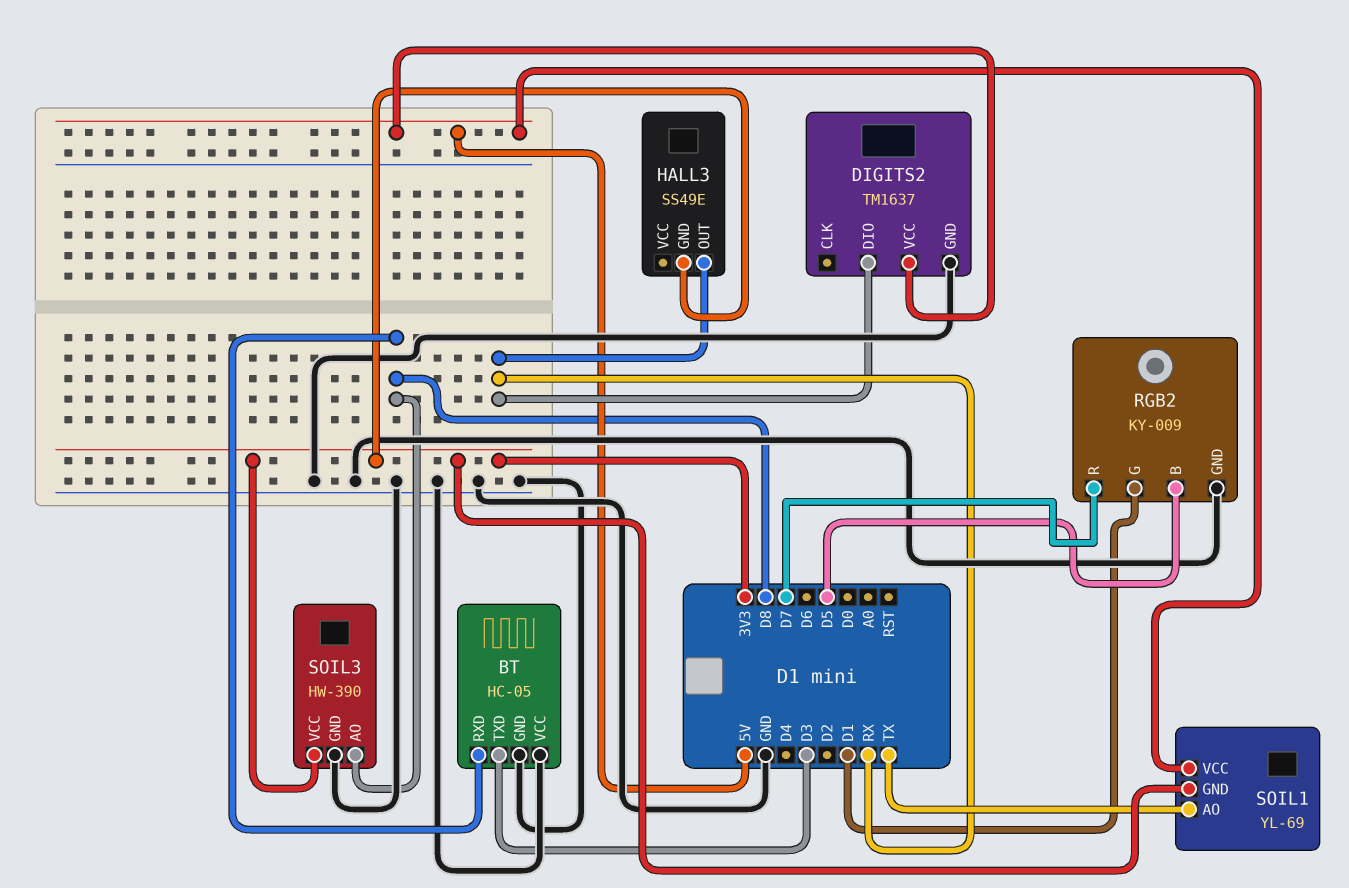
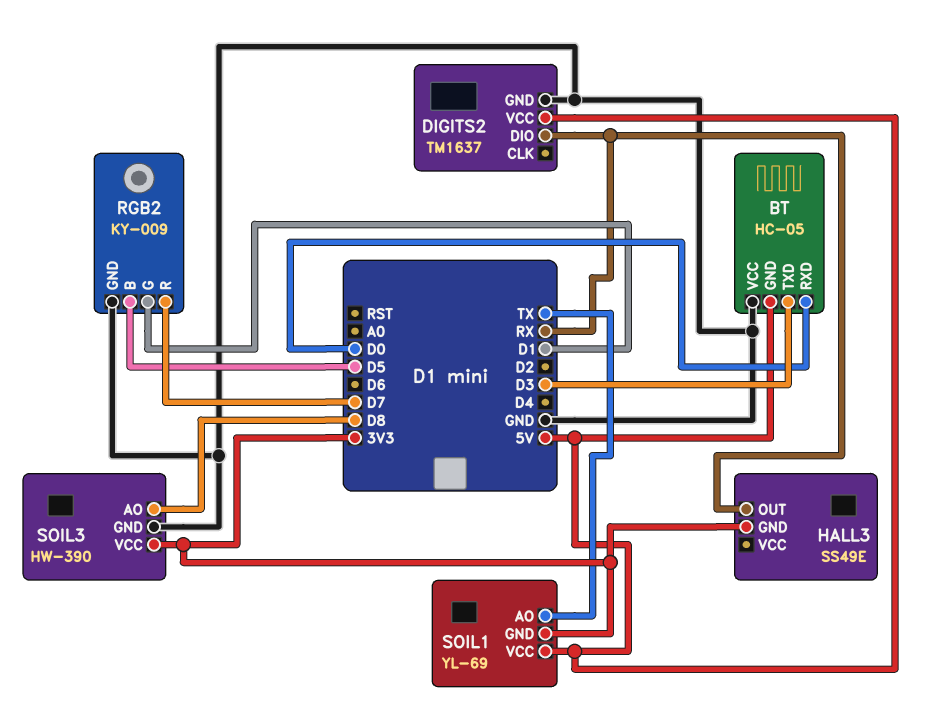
BT pin GND: GND -> 5V
BT pin RXD: D8 -> D0

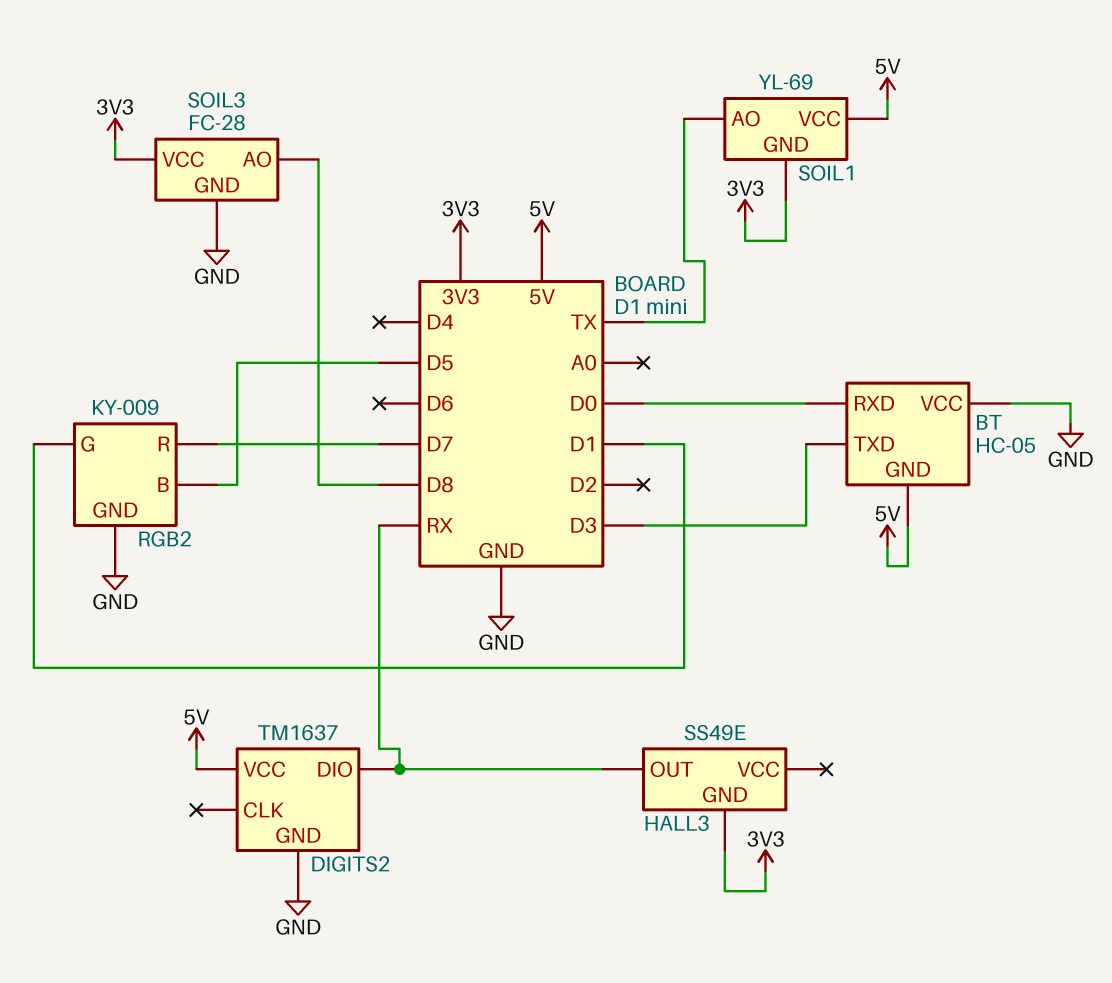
SOIL3: HW-390 -> FC-28

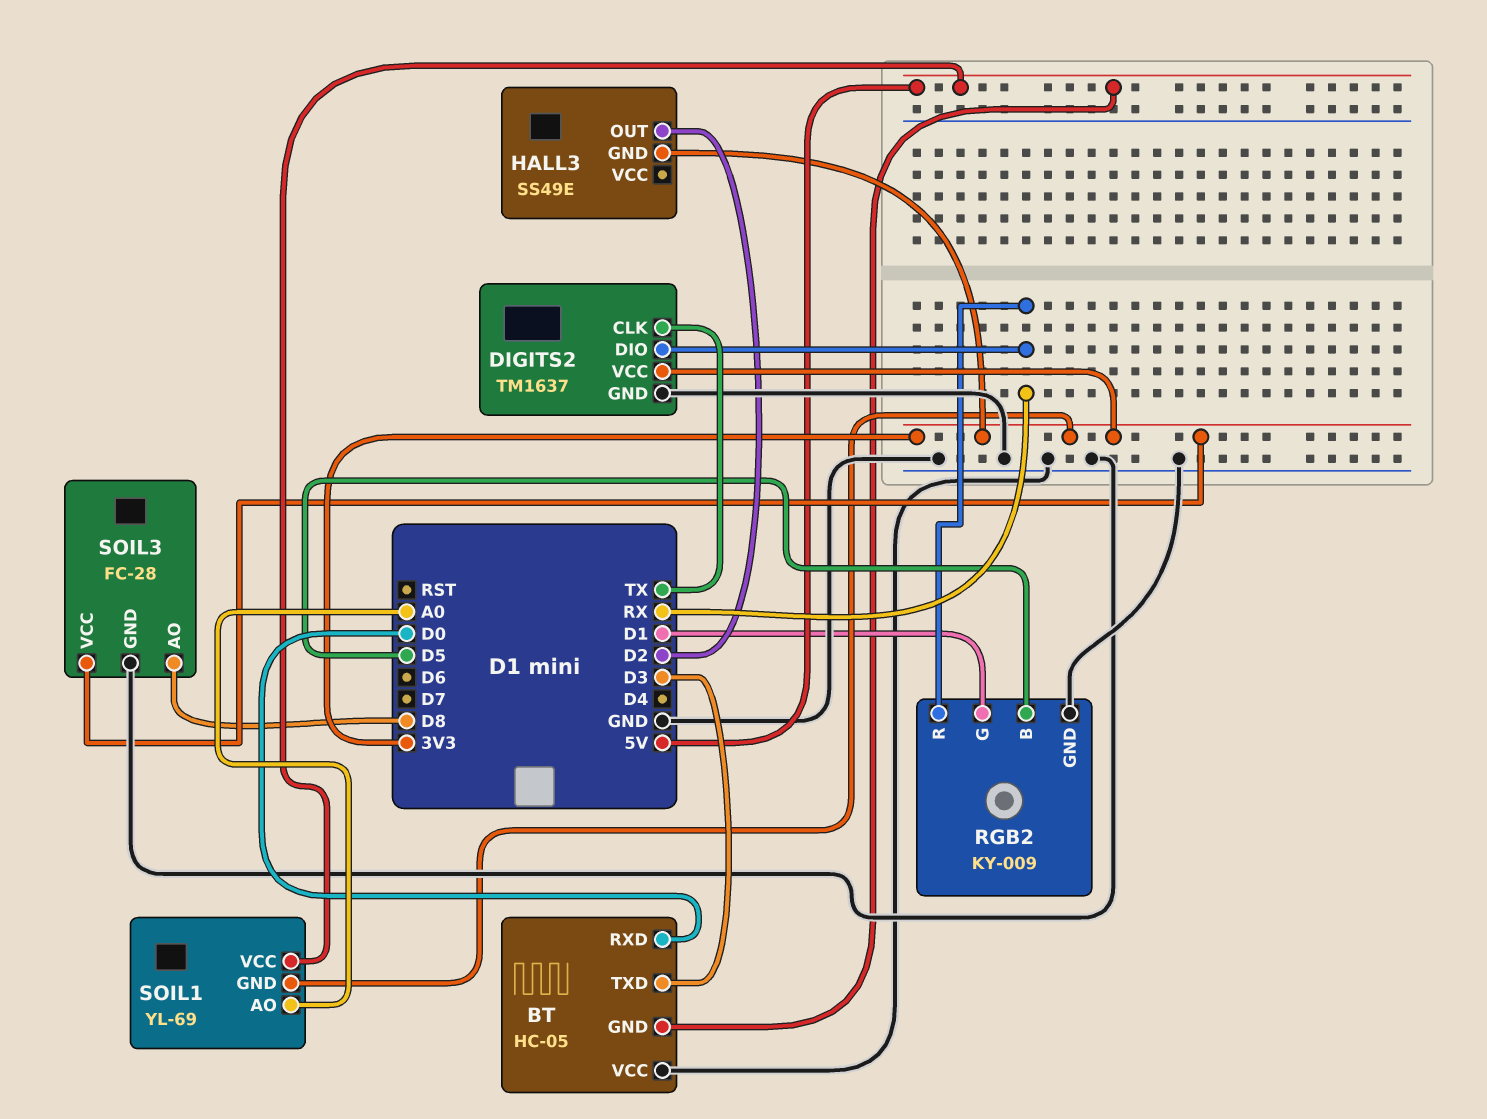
DIGITS2 pin CLK: none -> TX
DIGITS2 pin VCC: 5V -> 3V3
HALL3 pin OUT: RX -> D2
RGB2 pin R: D7 -> RX
SOIL1 pin AO: TX -> A0

